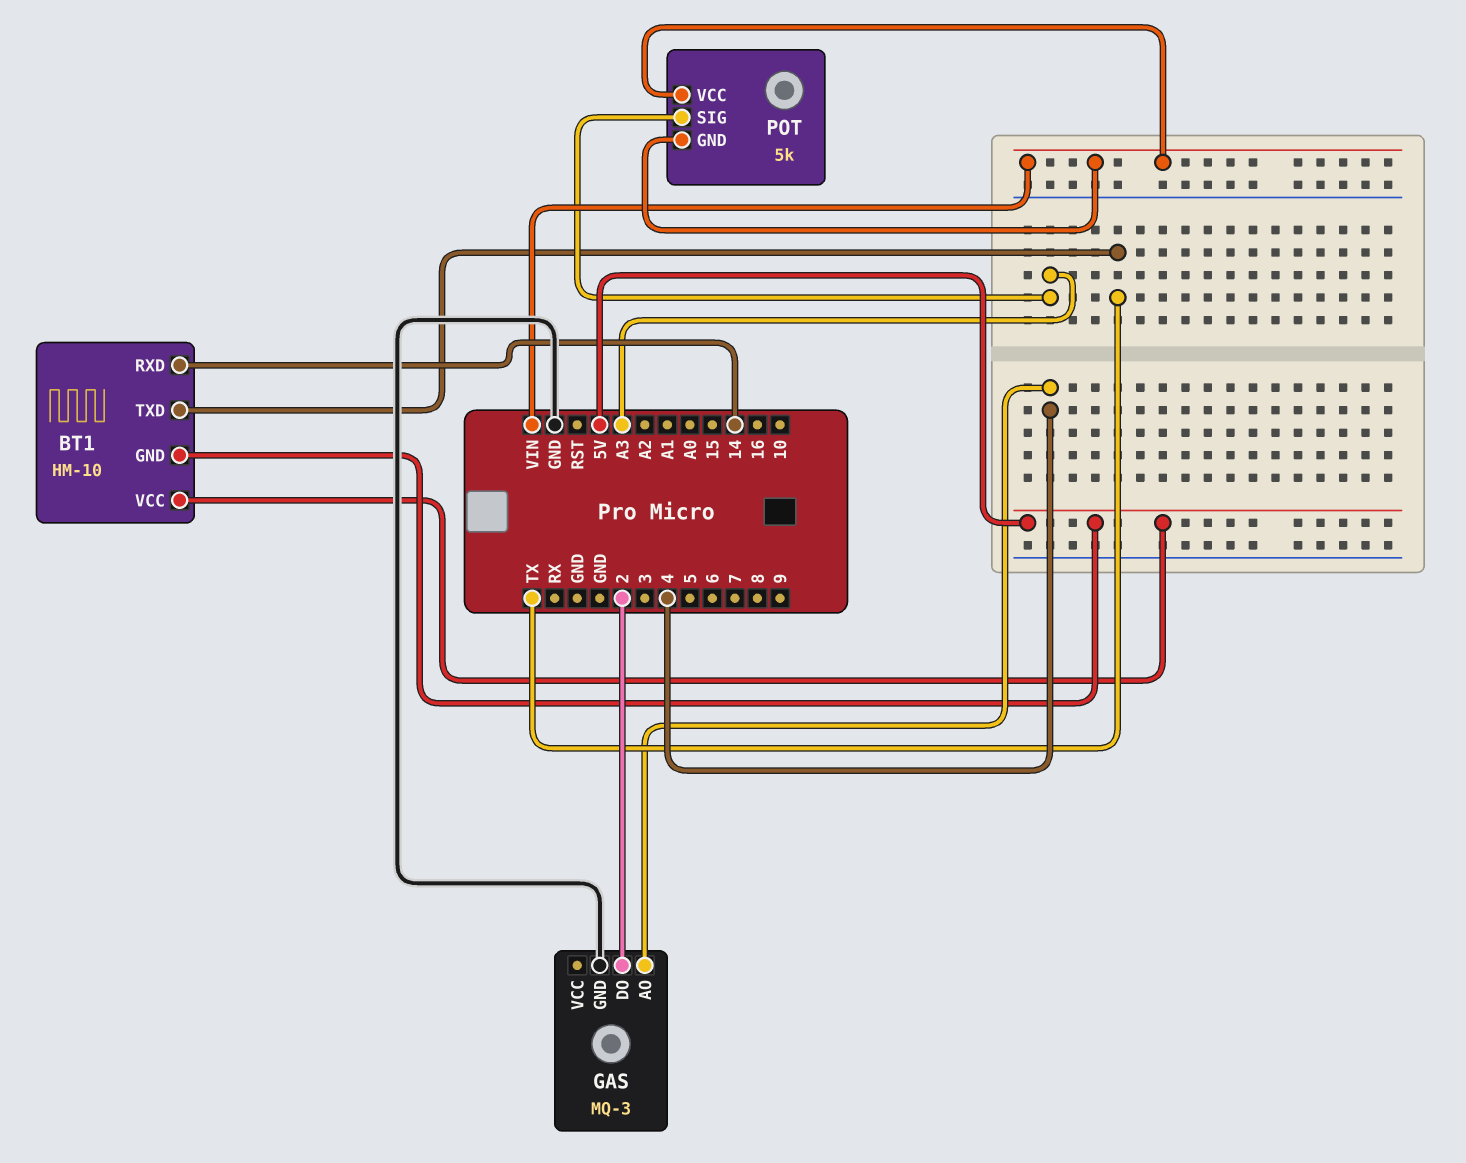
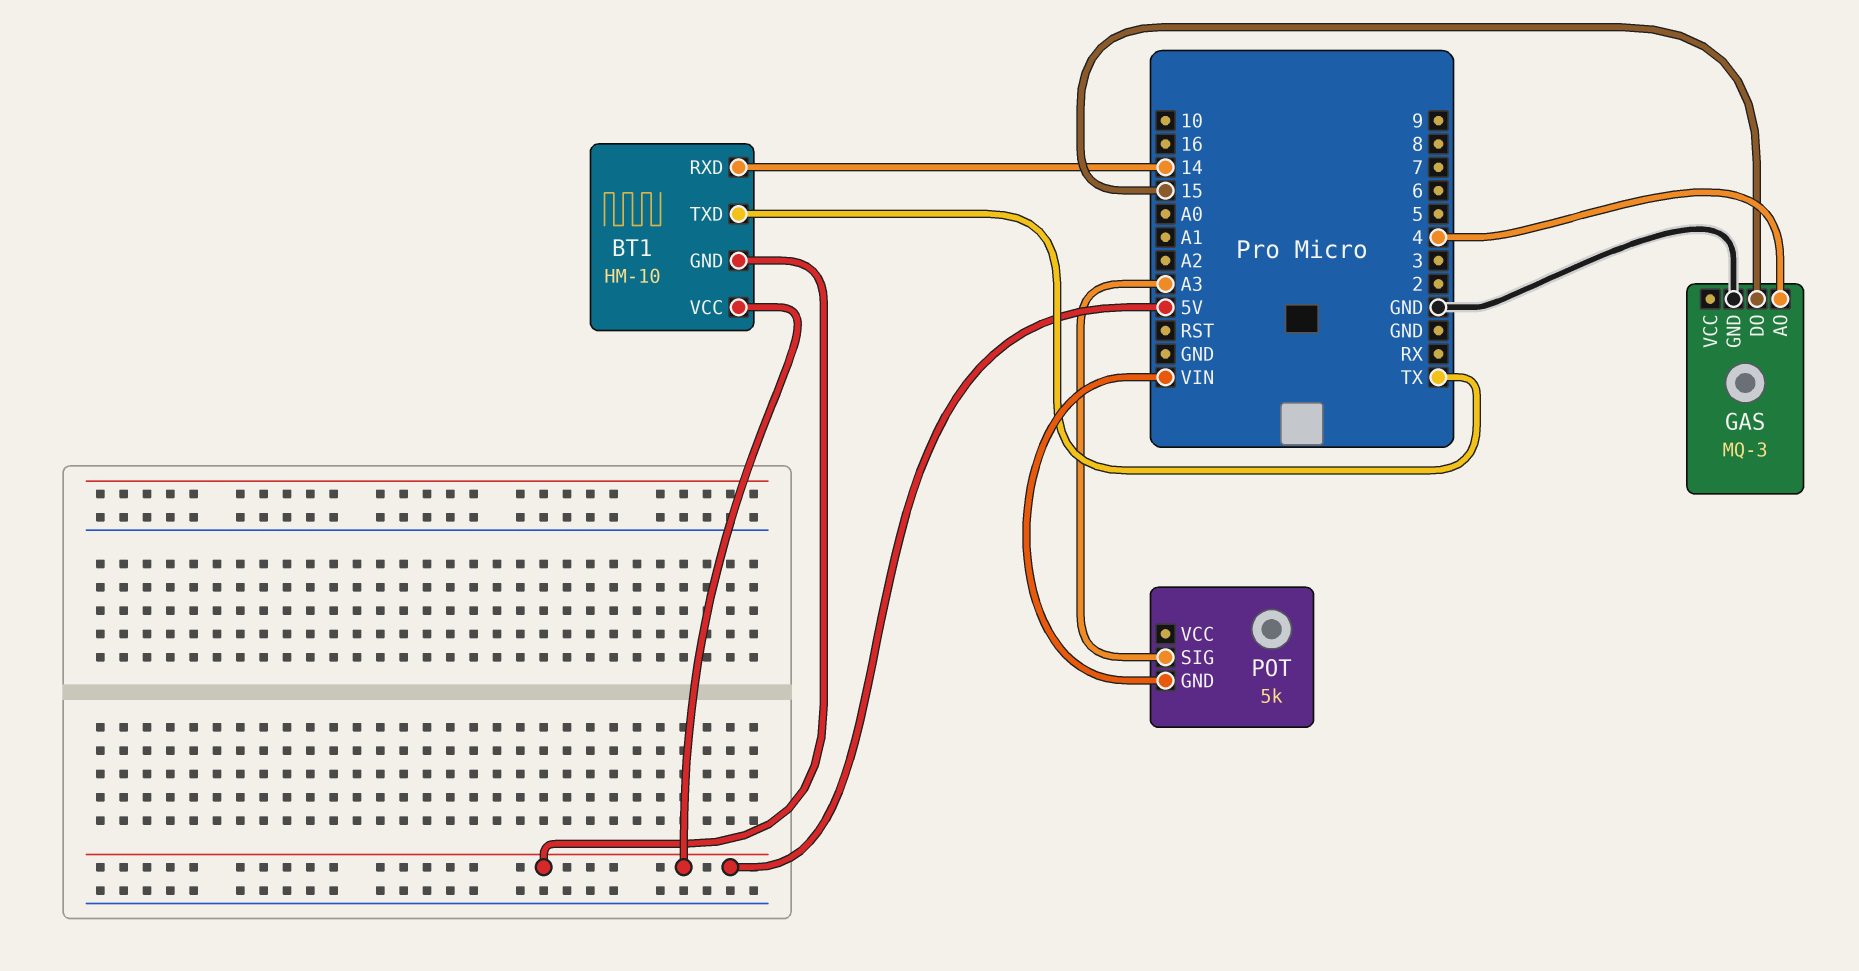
GAS pin DO: 2 -> 15
POT pin VCC: VIN -> none

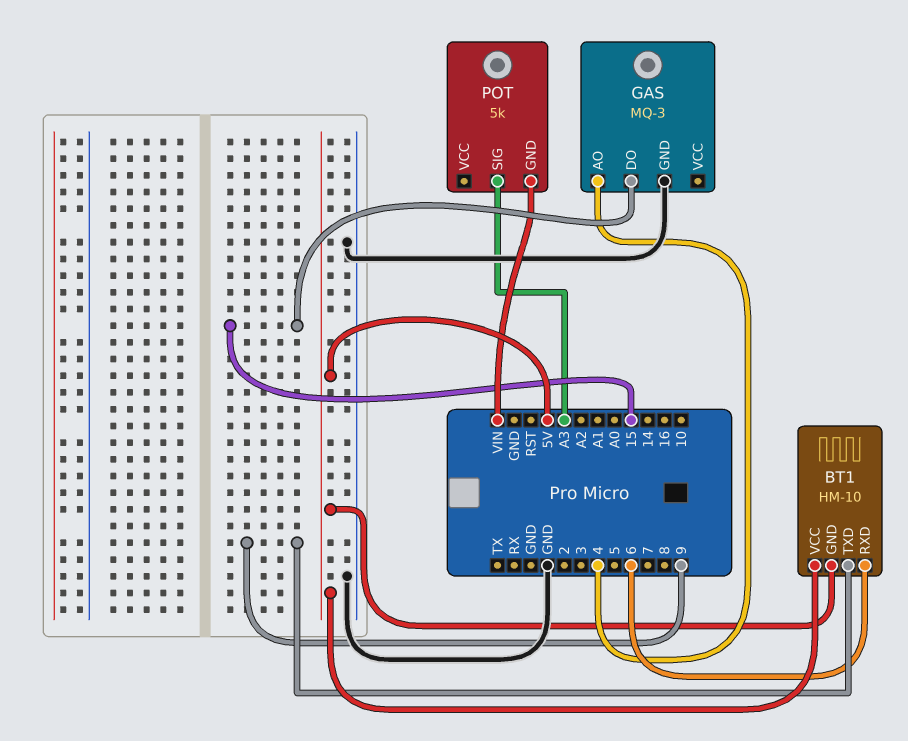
BT1 pin RXD: 14 -> 6
BT1 pin TXD: TX -> 9

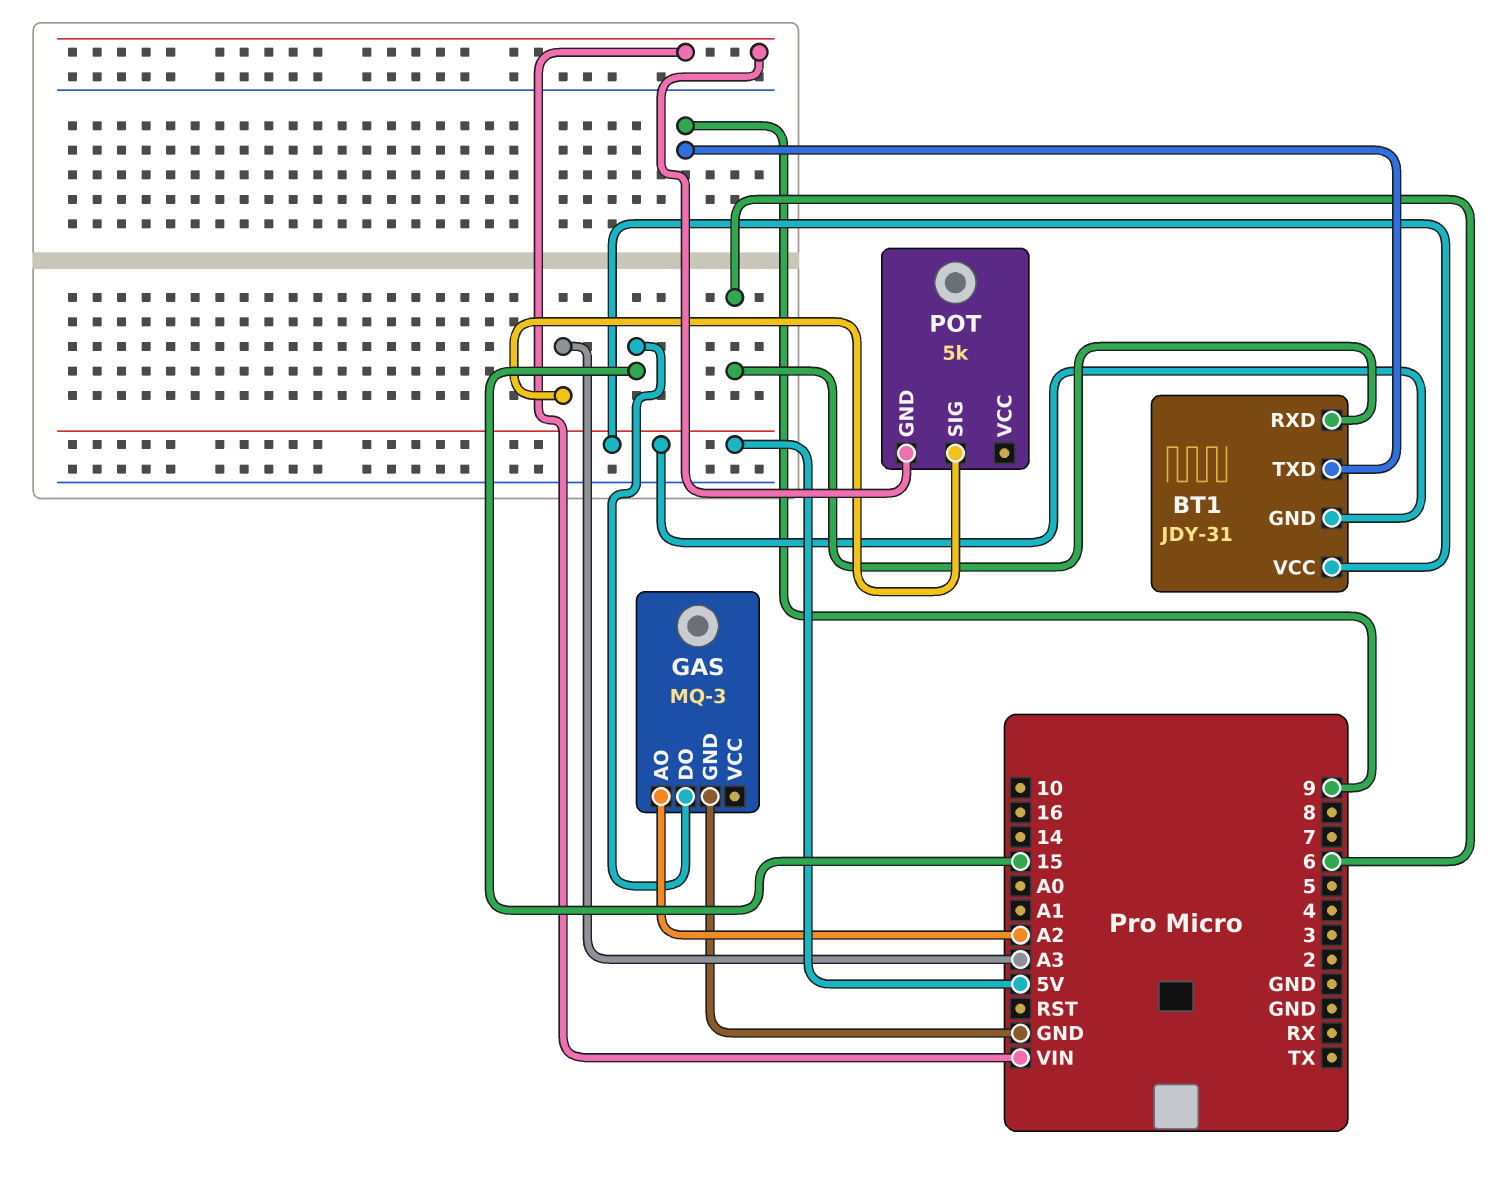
BT1: HM-10 -> JDY-31
GAS pin AO: 4 -> A2

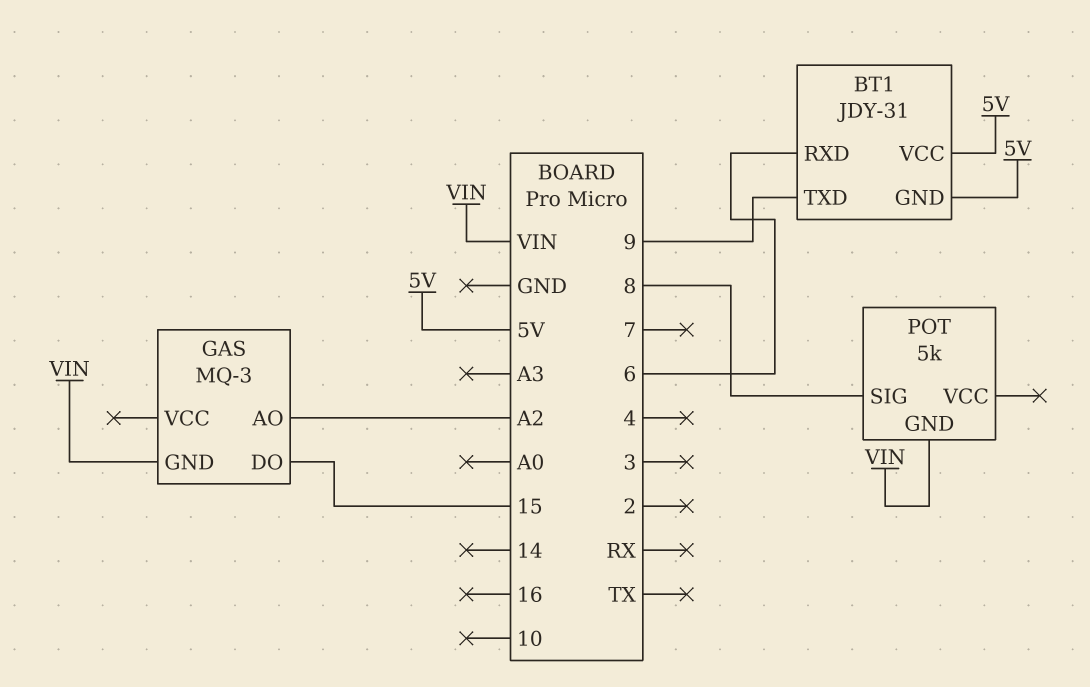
GAS pin GND: GND -> VIN
POT pin SIG: A3 -> 8

